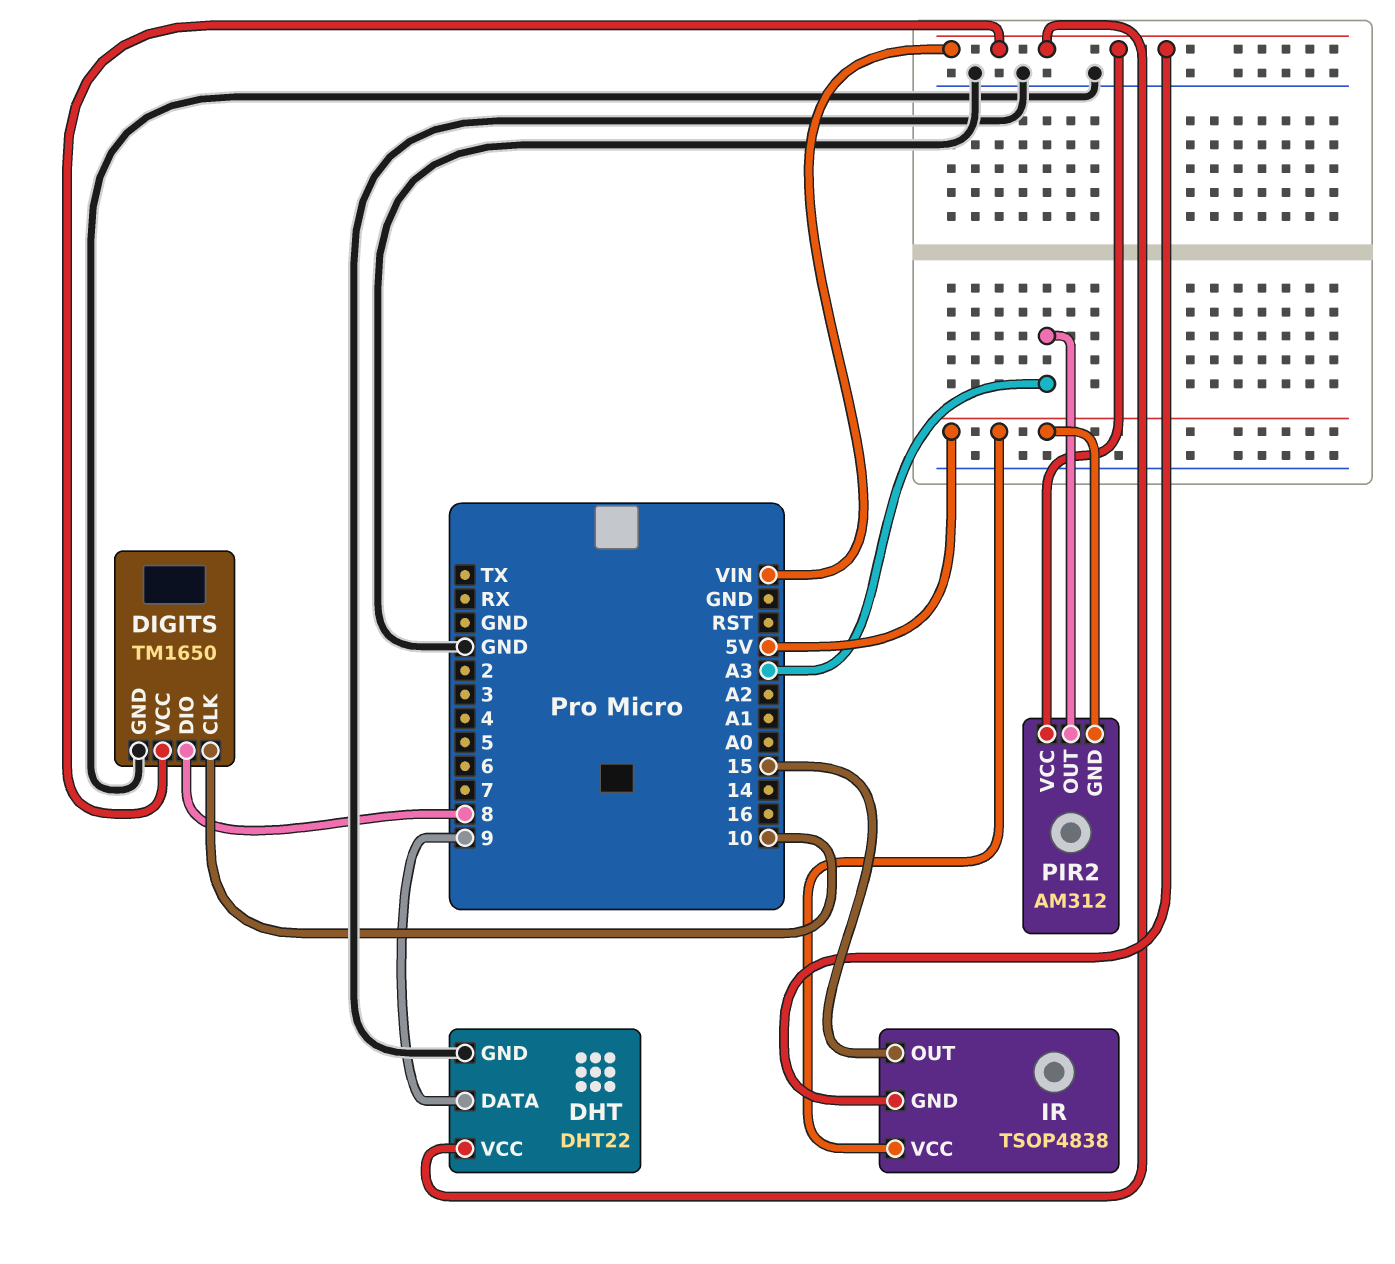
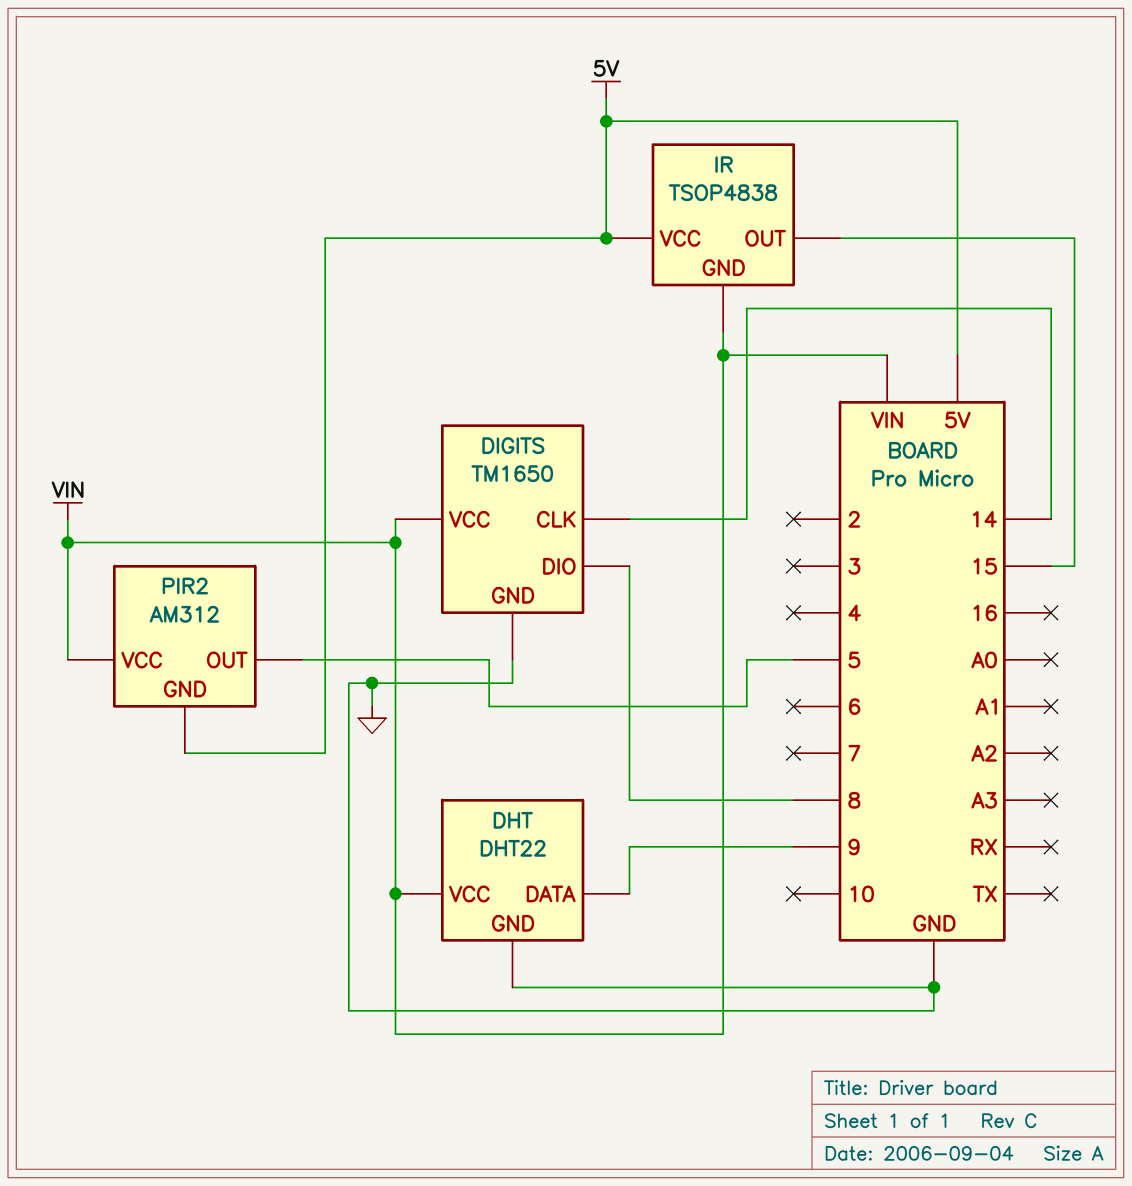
DIGITS pin CLK: 10 -> 14
PIR2 pin OUT: A3 -> 5

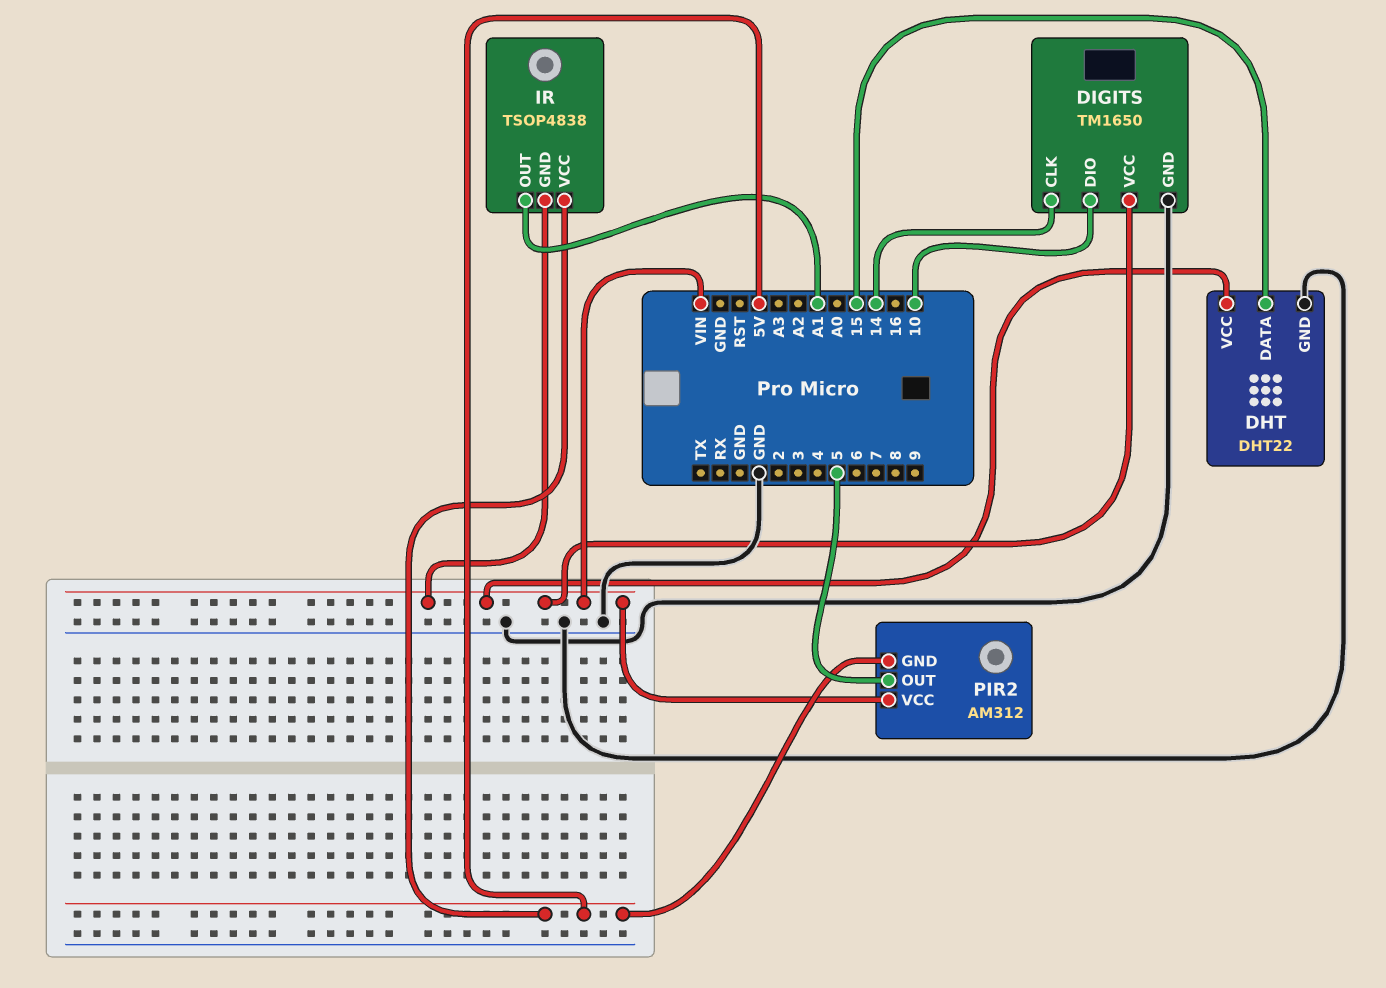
DHT pin DATA: 9 -> 15
DIGITS pin DIO: 8 -> 10
IR pin OUT: 15 -> A1

